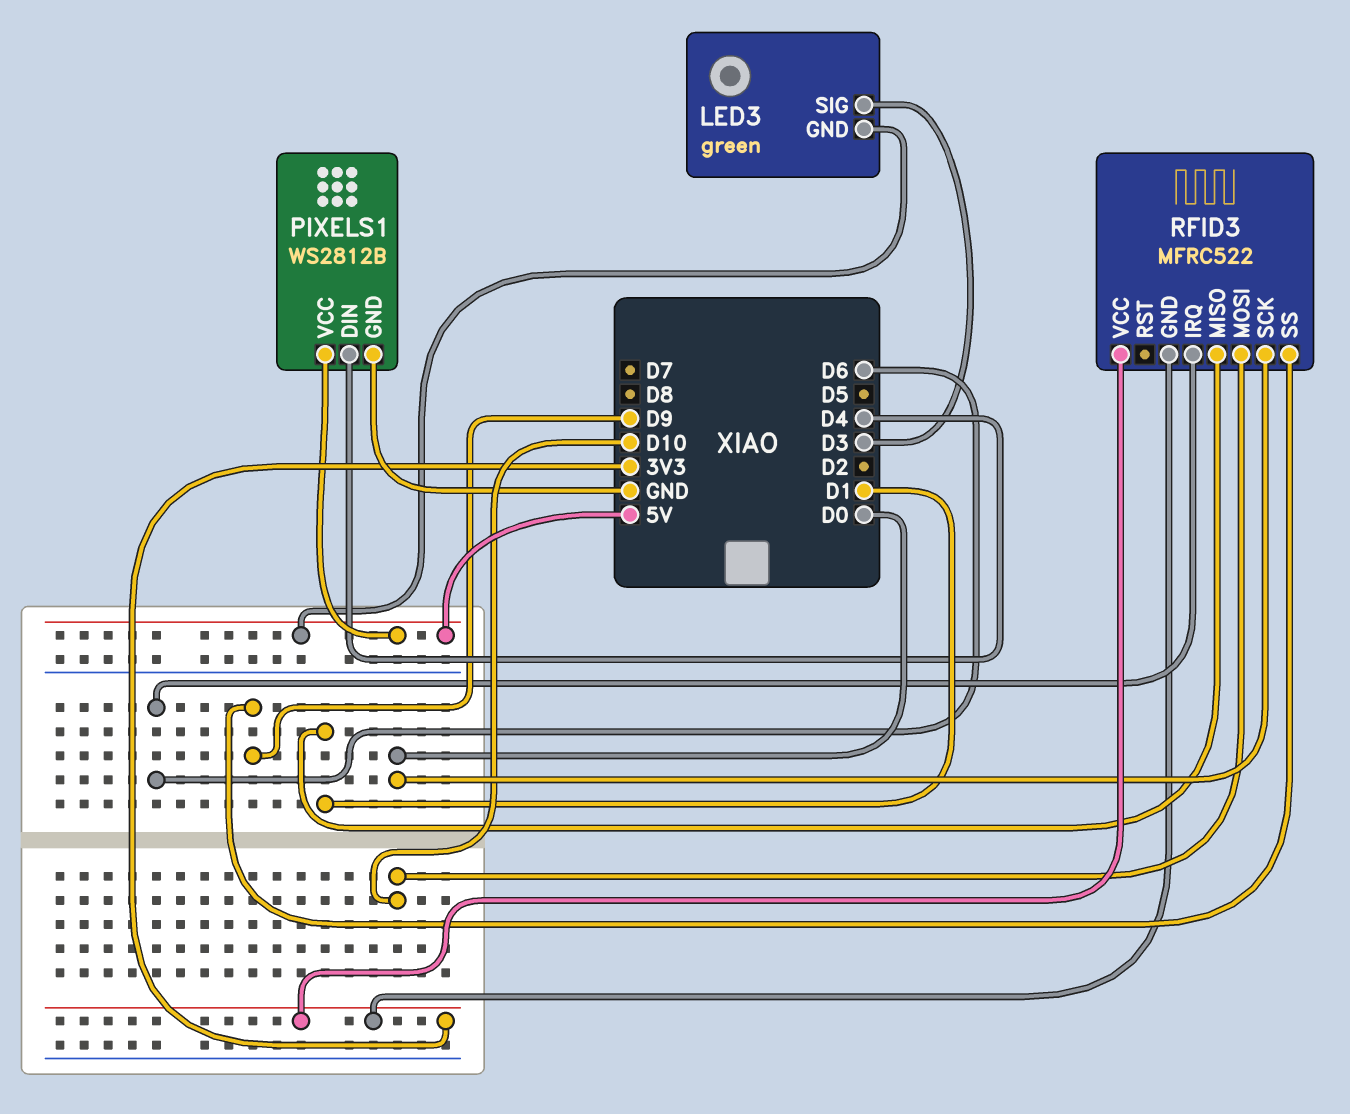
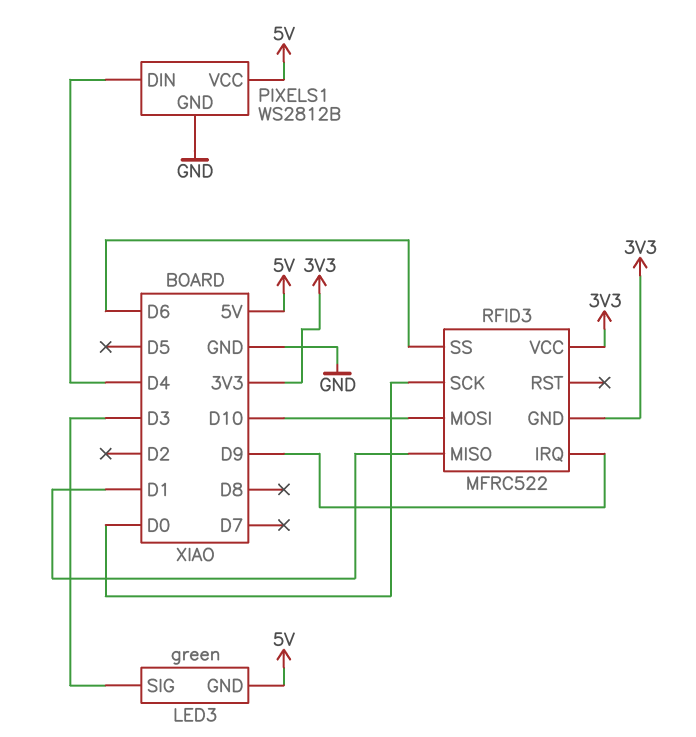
RFID3 pin IRQ: D6 -> D9
RFID3 pin SS: D9 -> D6

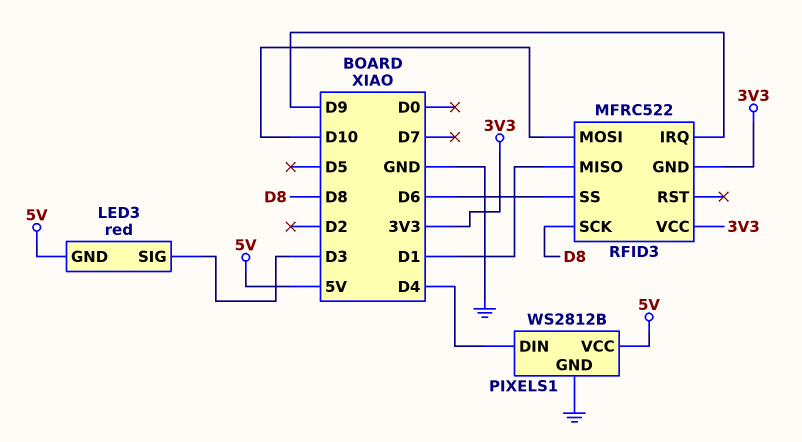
LED3: green -> red
RFID3 pin SCK: D0 -> D8

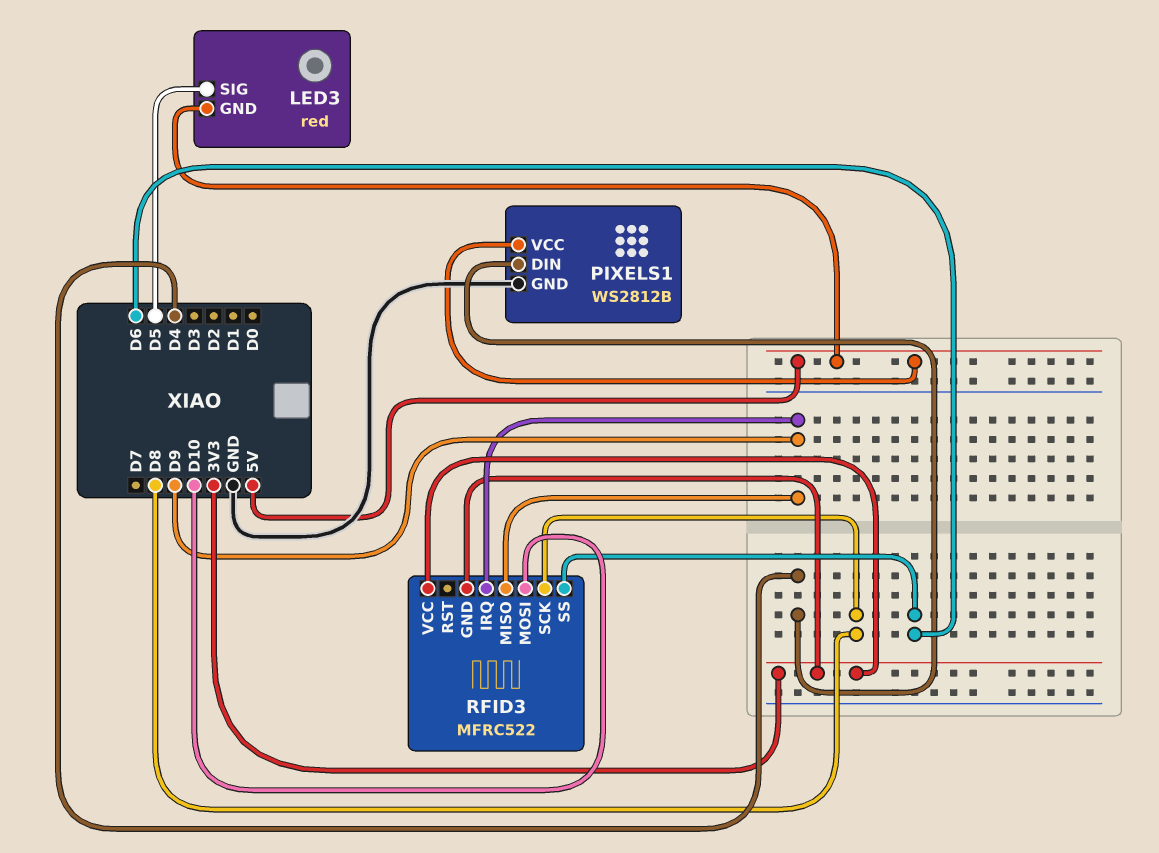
LED3 pin SIG: D3 -> D5
RFID3 pin MISO: D1 -> D9

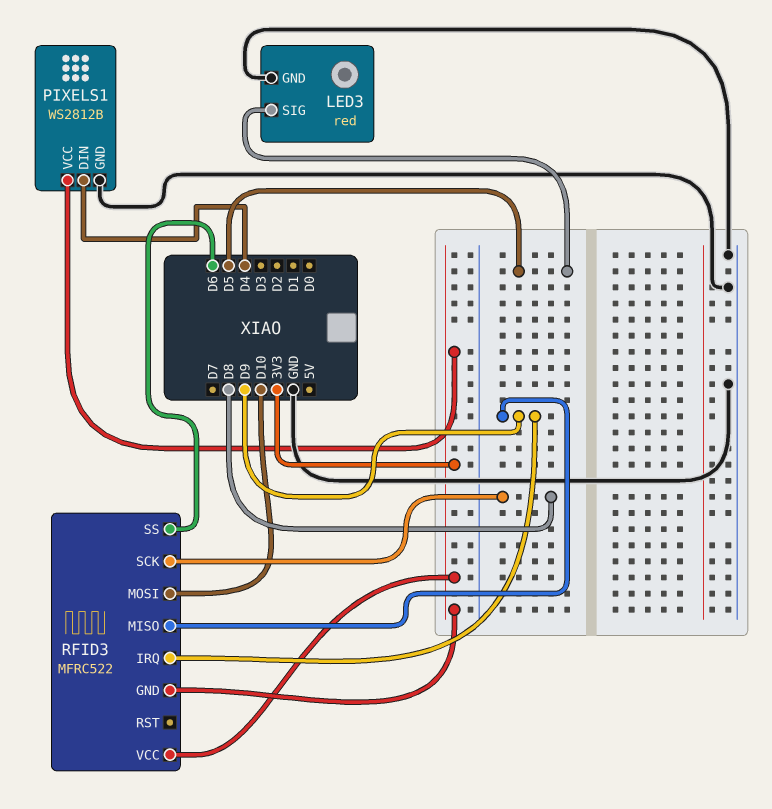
LED3 pin GND: 5V -> GND
PIXELS1 pin VCC: 5V -> 3V3

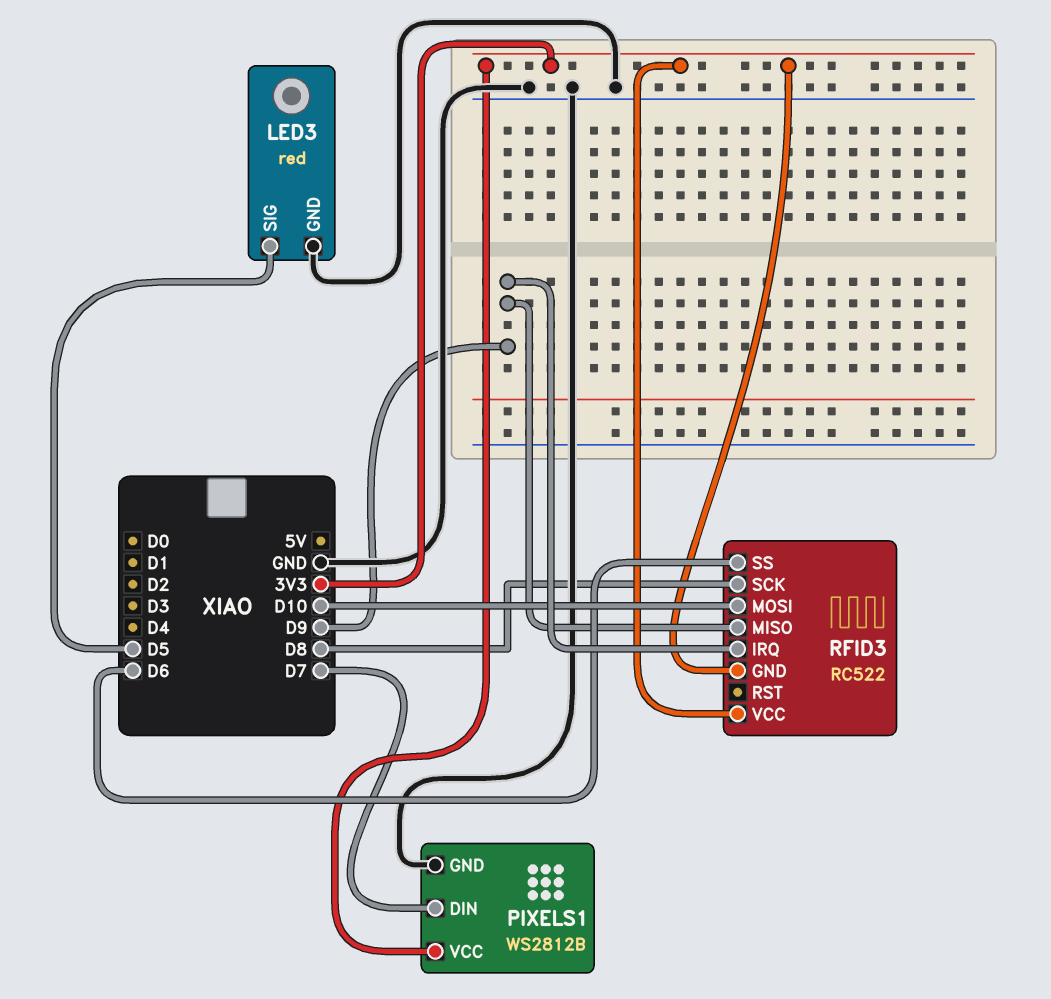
PIXELS1 pin DIN: D4 -> D7
RFID3: MFRC522 -> RC522

